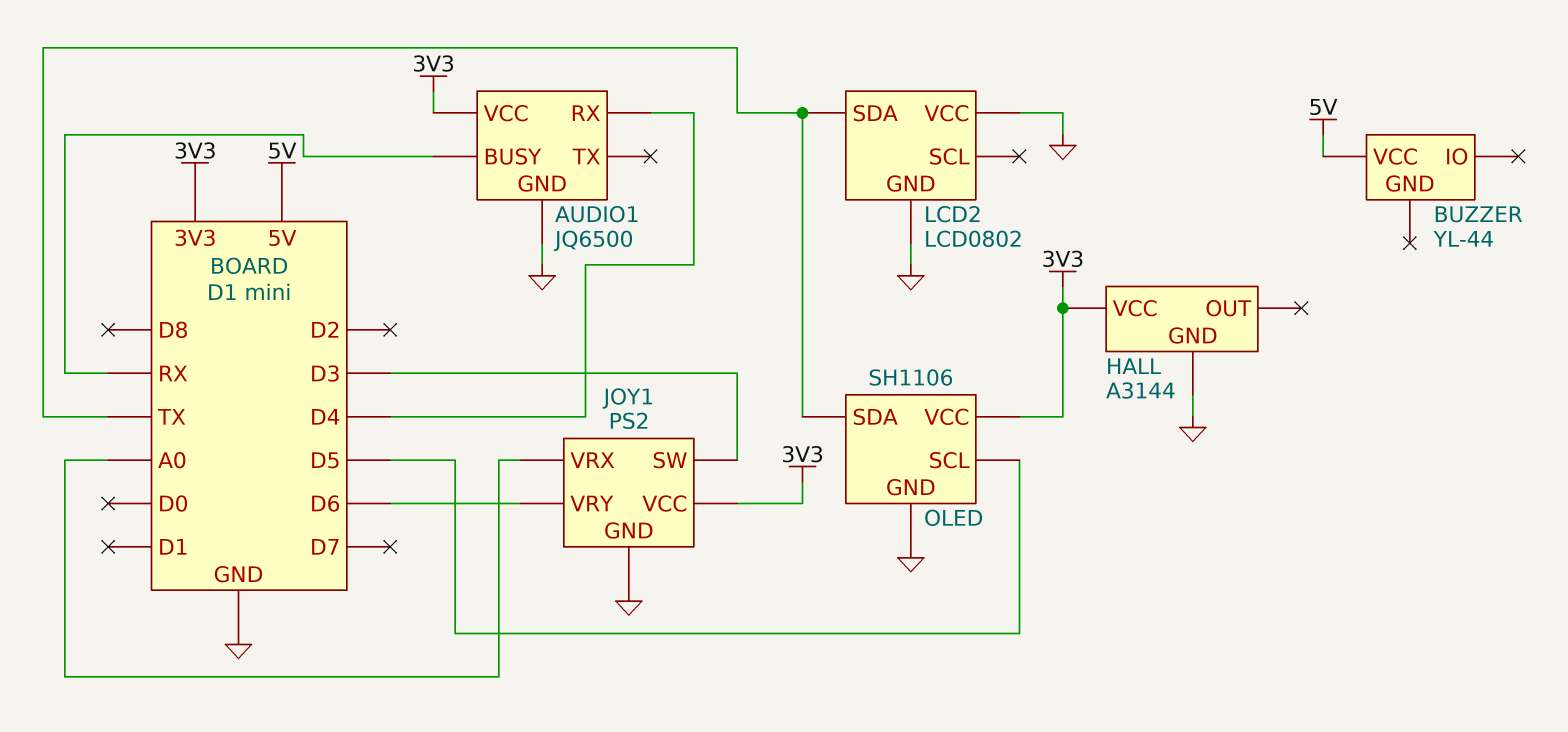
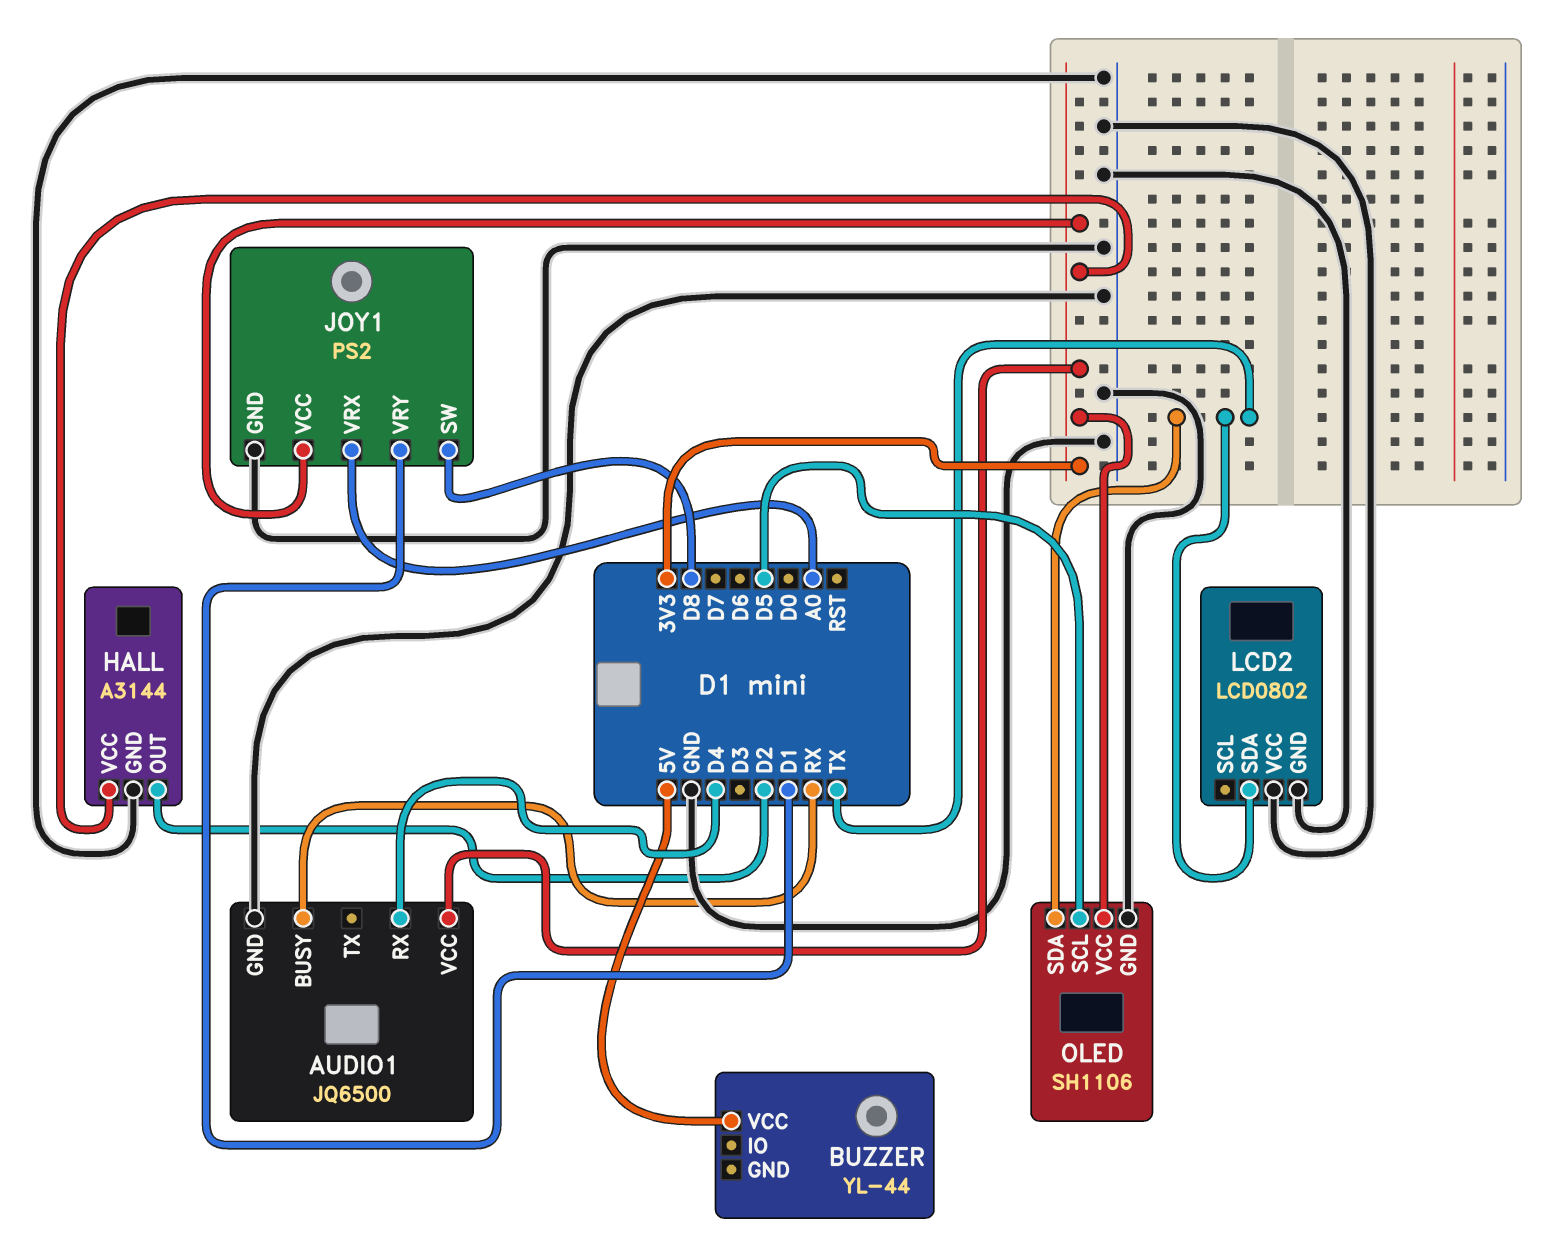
HALL pin OUT: none -> D2
JOY1 pin SW: D3 -> D8
JOY1 pin VRY: D6 -> D1

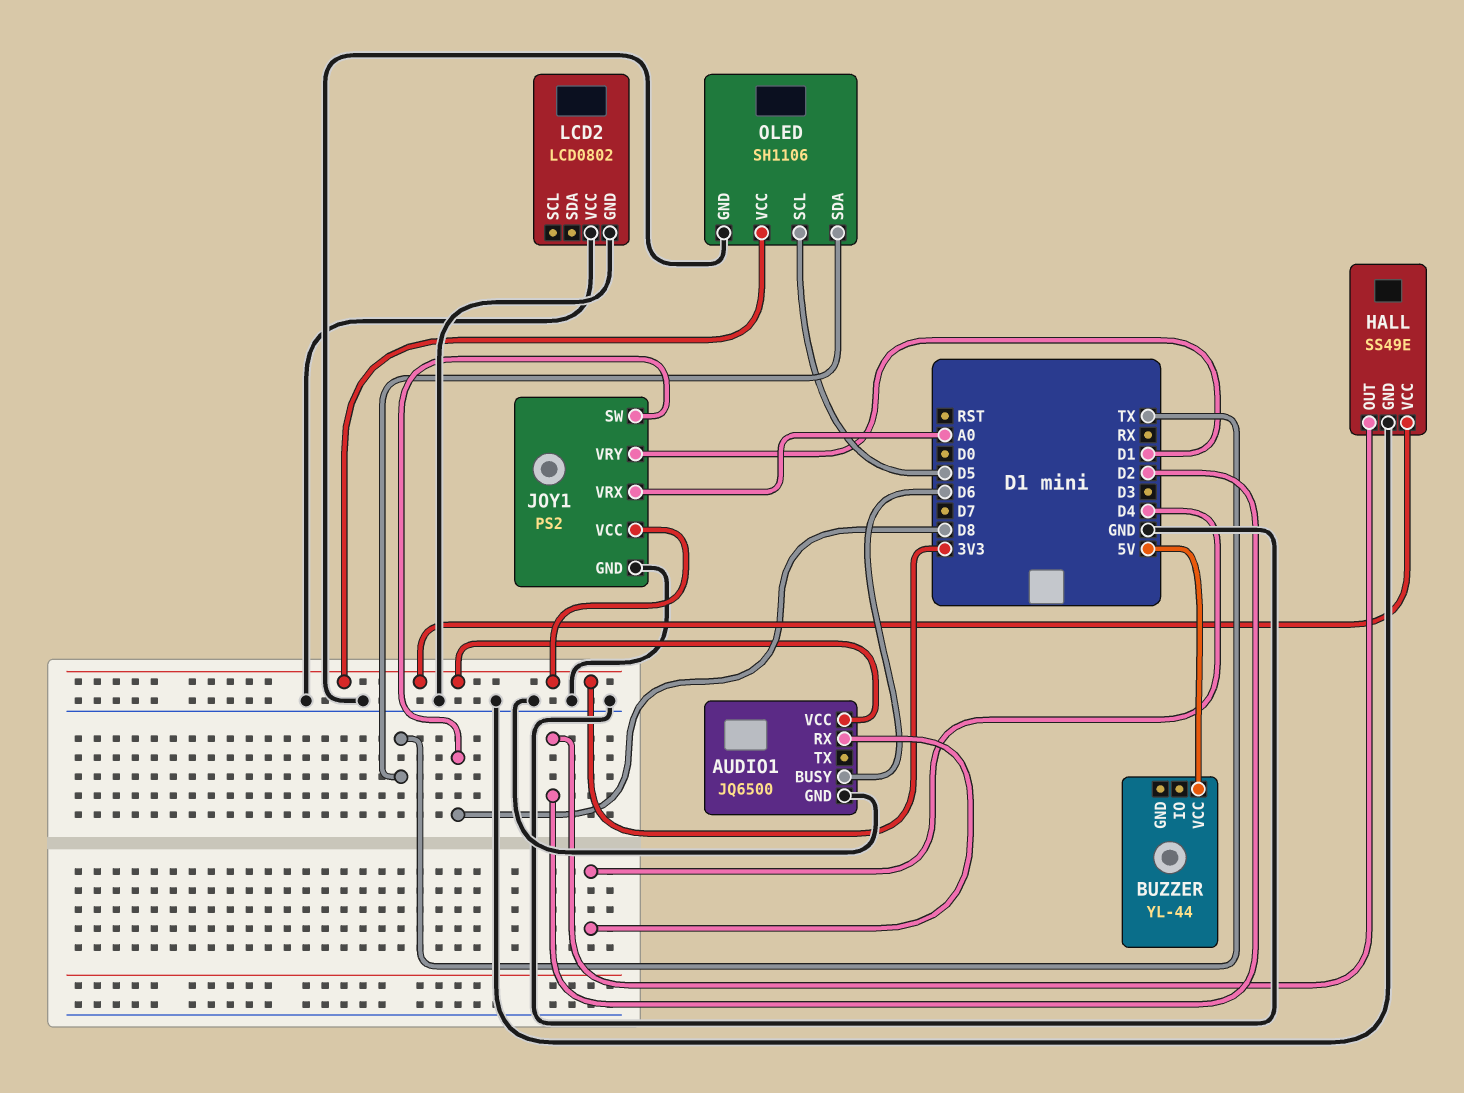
AUDIO1 pin BUSY: RX -> D6
HALL: A3144 -> SS49E
LCD2 pin SDA: TX -> none

